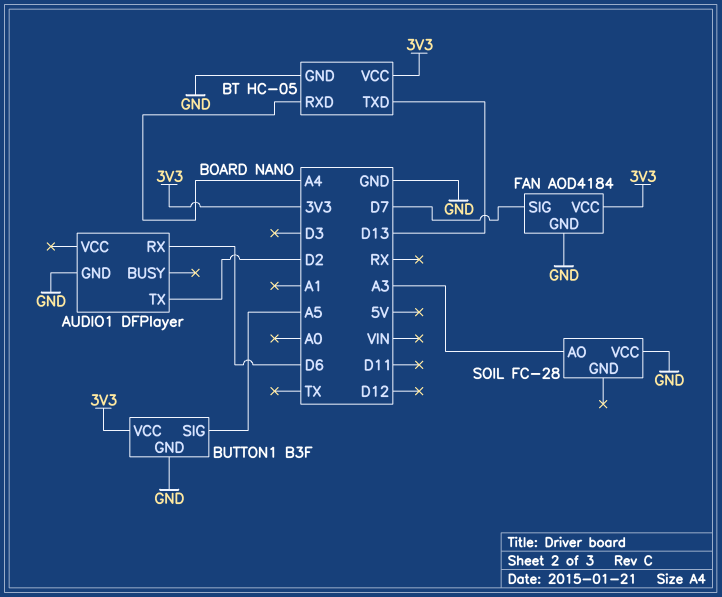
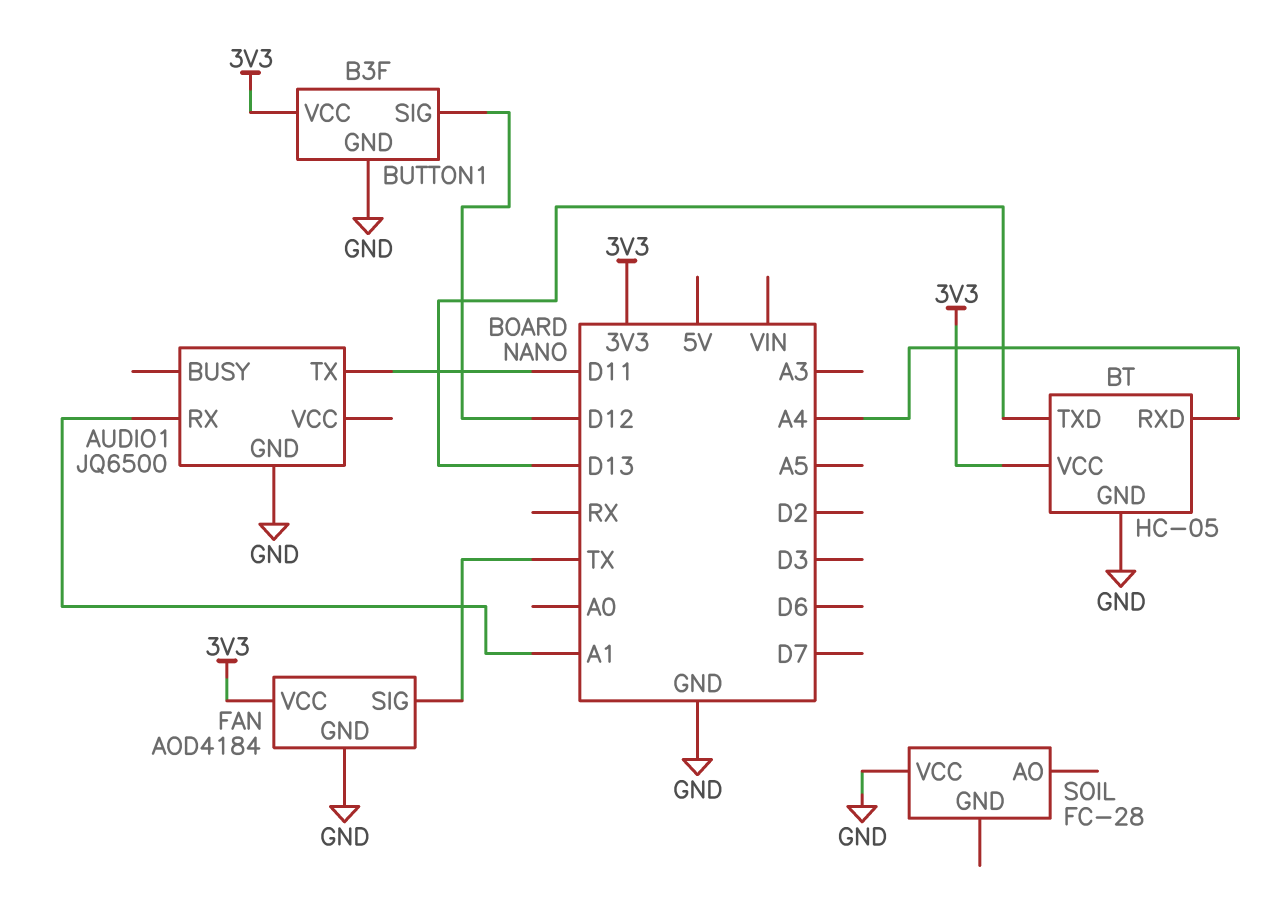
AUDIO1: DFPlayer -> JQ6500
AUDIO1 pin RX: D6 -> A1
AUDIO1 pin TX: D2 -> D11
BUTTON1 pin SIG: A5 -> D12
FAN pin SIG: D7 -> TX
SOIL pin AO: A3 -> none

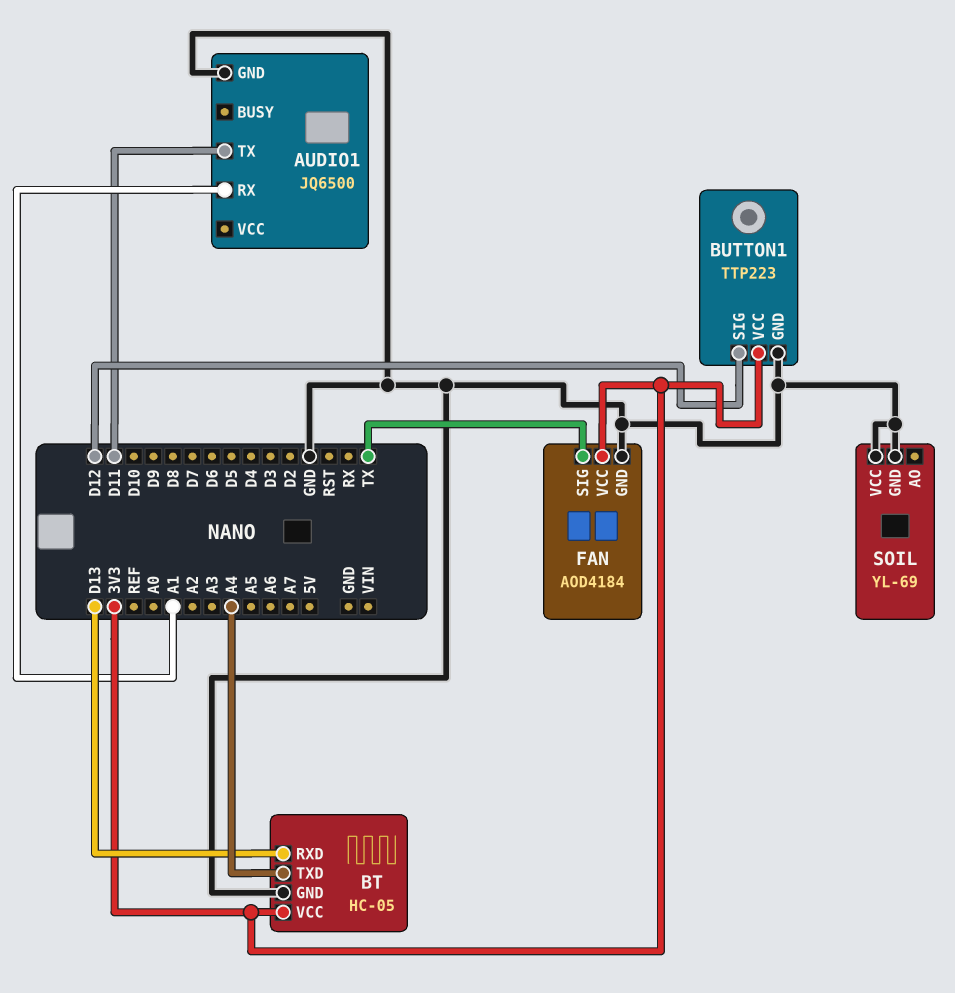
BT pin RXD: A4 -> D13
BT pin TXD: D13 -> A4
BUTTON1: B3F -> TTP223
SOIL: FC-28 -> YL-69
SOIL pin GND: none -> GND

